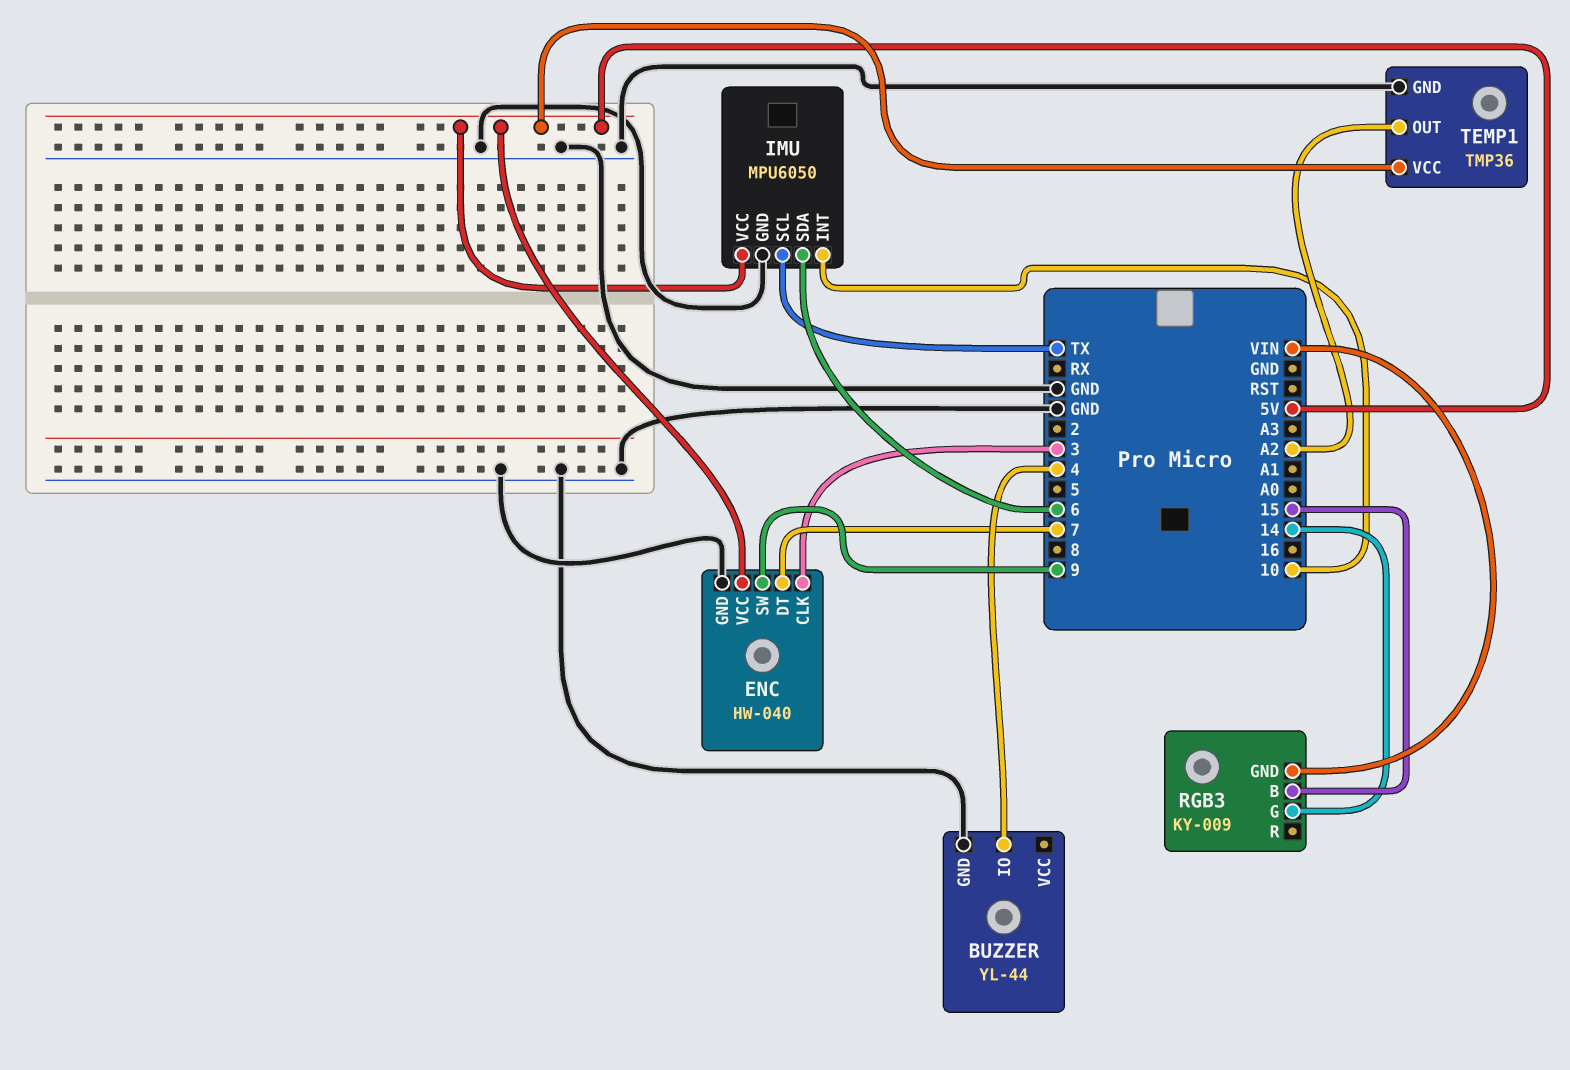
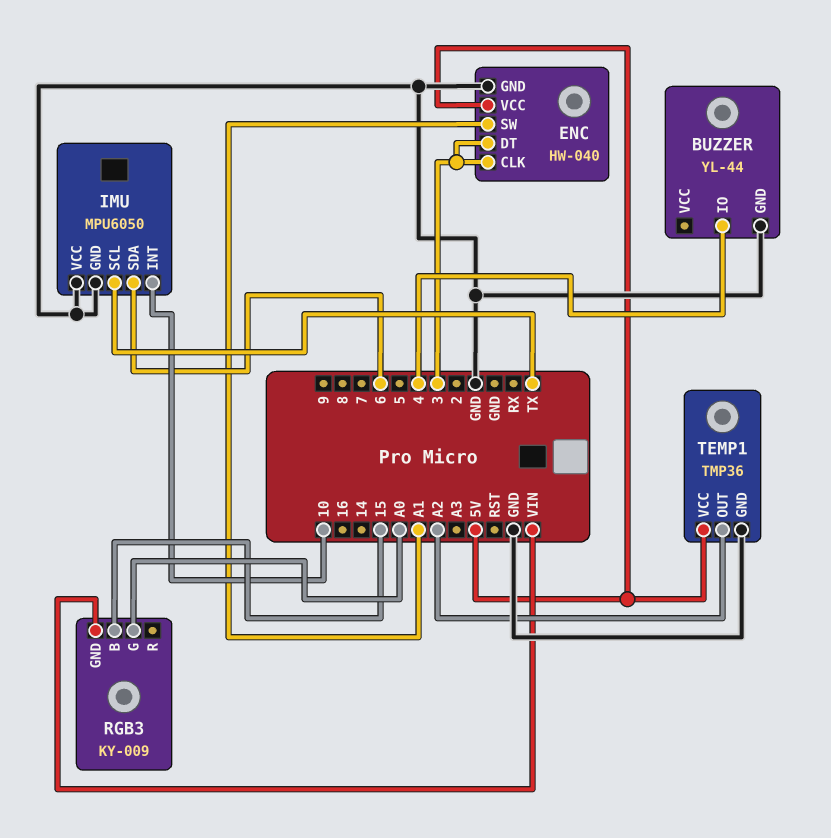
ENC pin DT: 7 -> 3
ENC pin SW: 9 -> A1
IMU pin VCC: 5V -> GND
RGB3 pin G: 14 -> A0

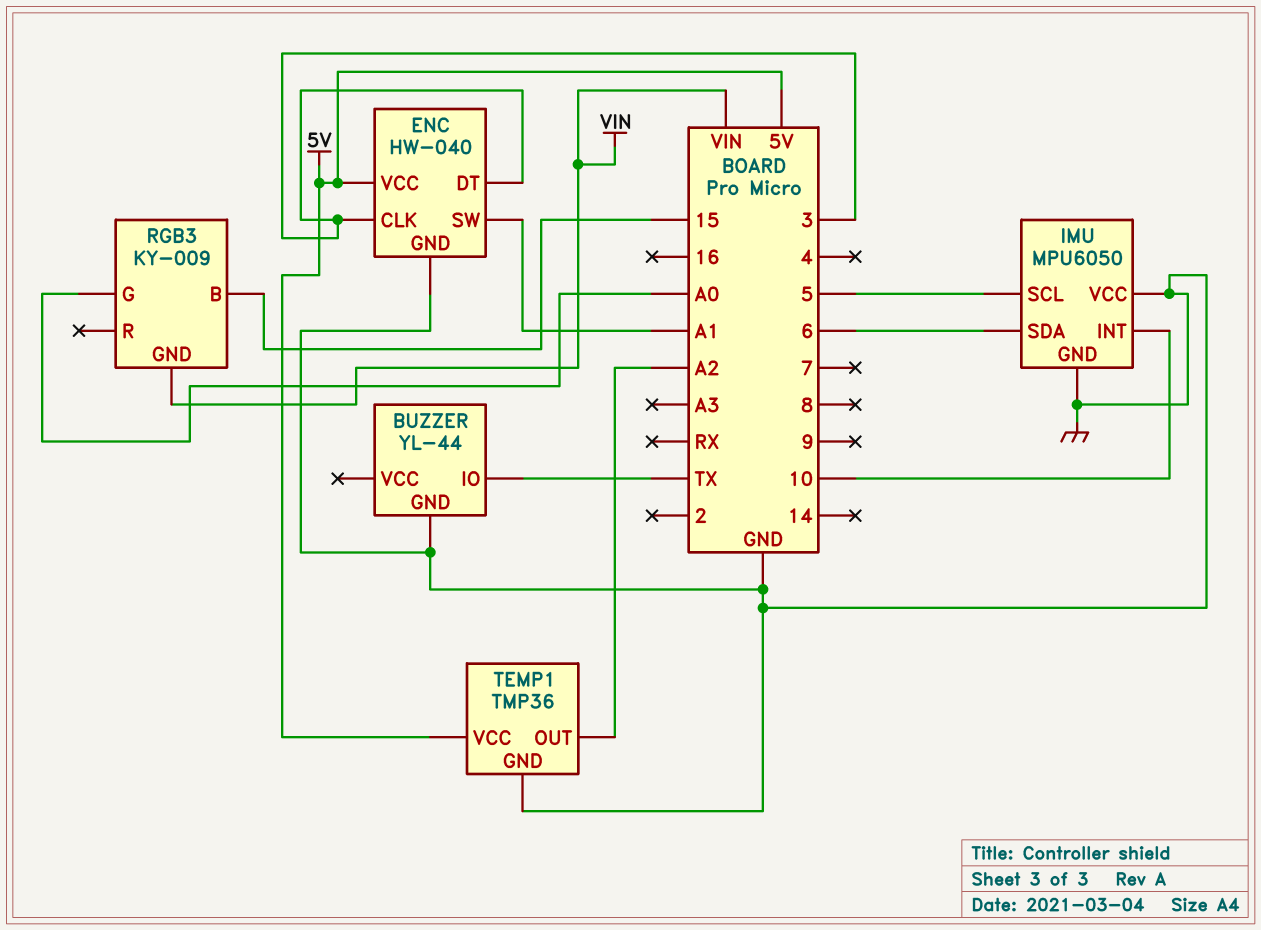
BUZZER pin IO: 4 -> TX
IMU pin SCL: TX -> 5

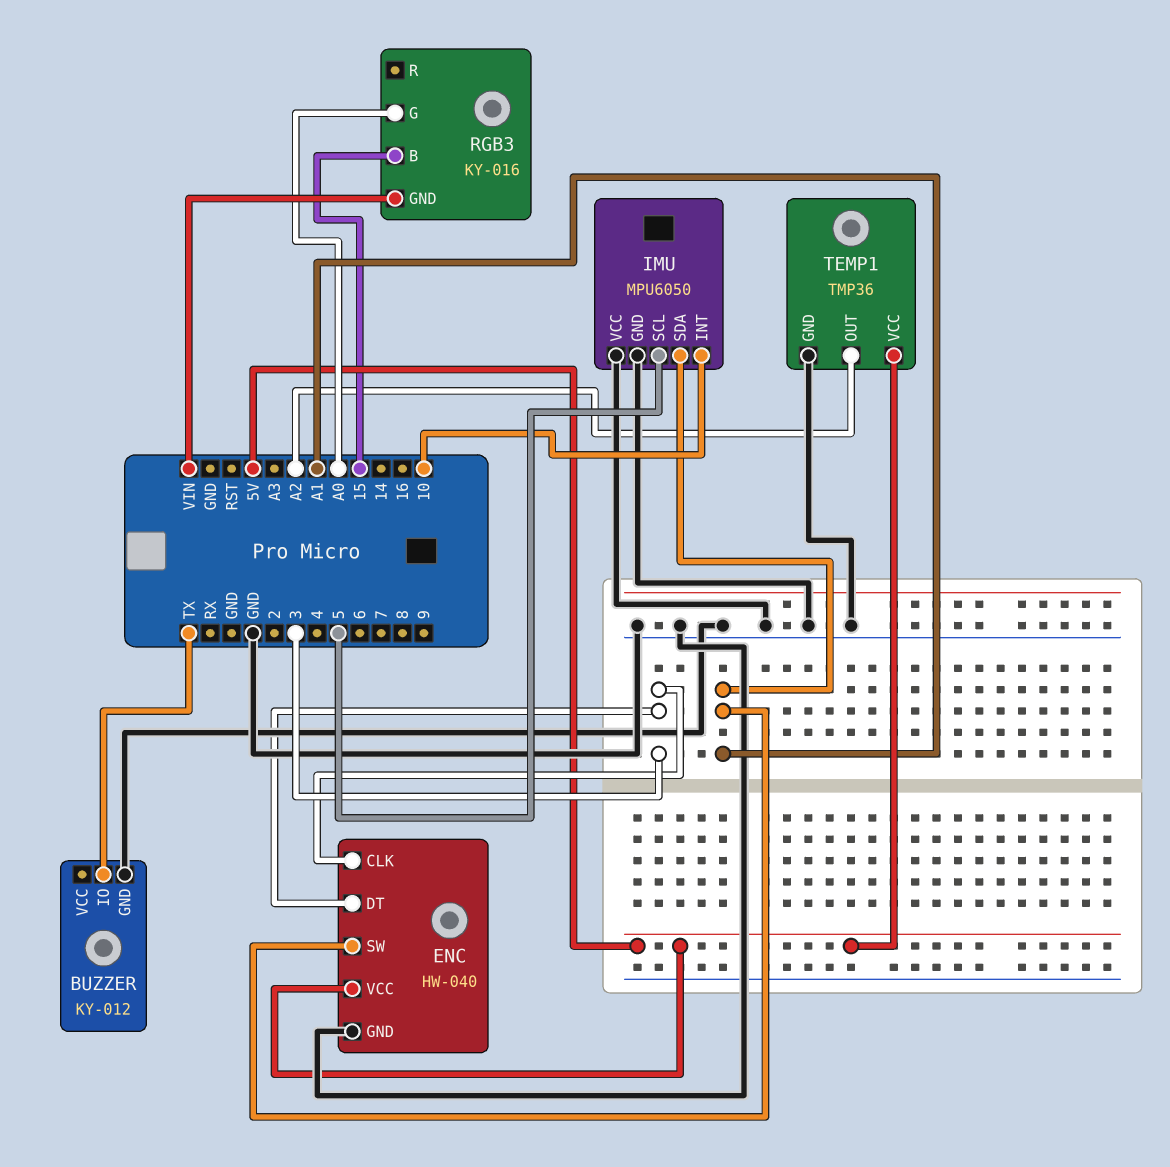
BUZZER: YL-44 -> KY-012
IMU pin SDA: 6 -> A1
RGB3: KY-009 -> KY-016

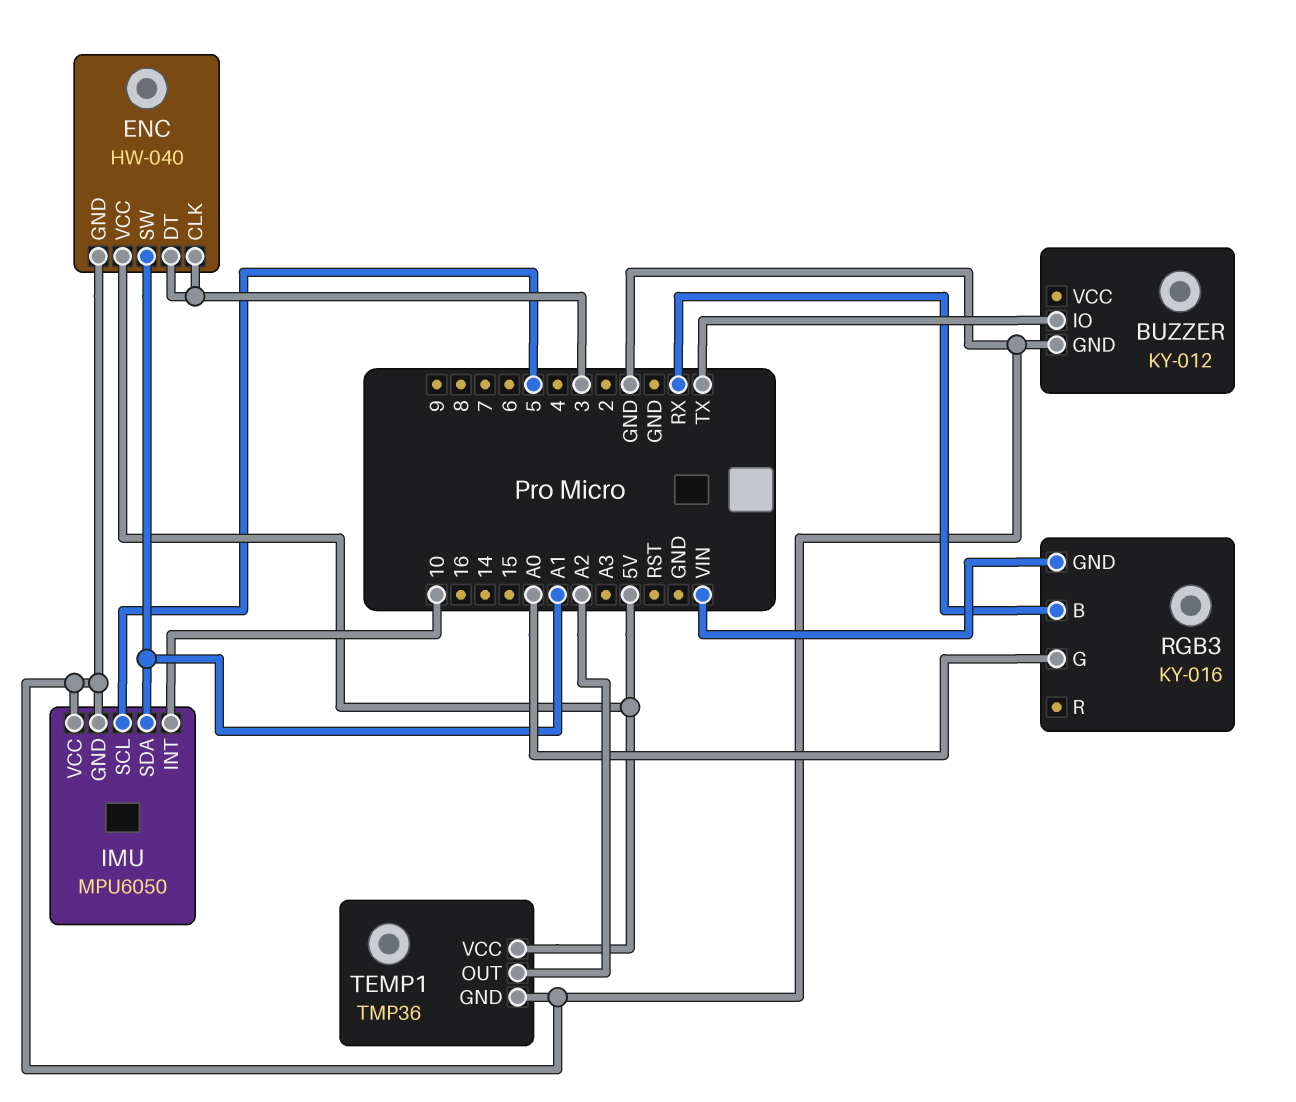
RGB3 pin B: 15 -> RX

